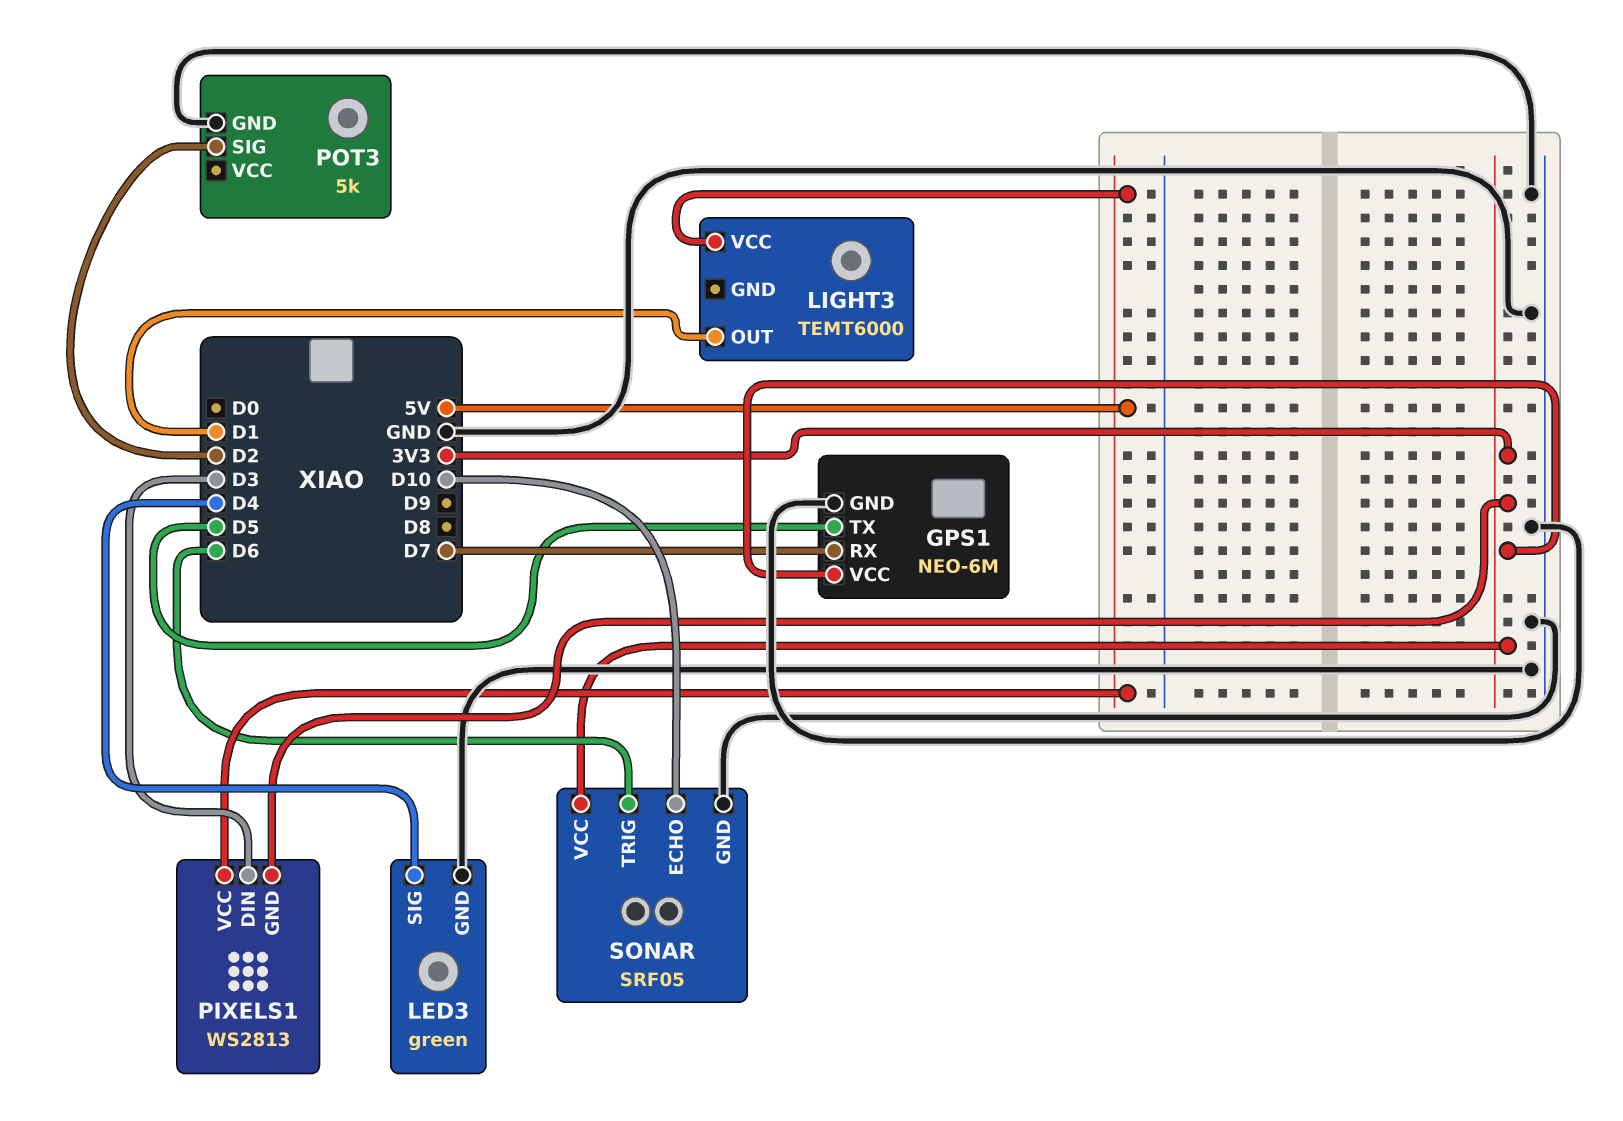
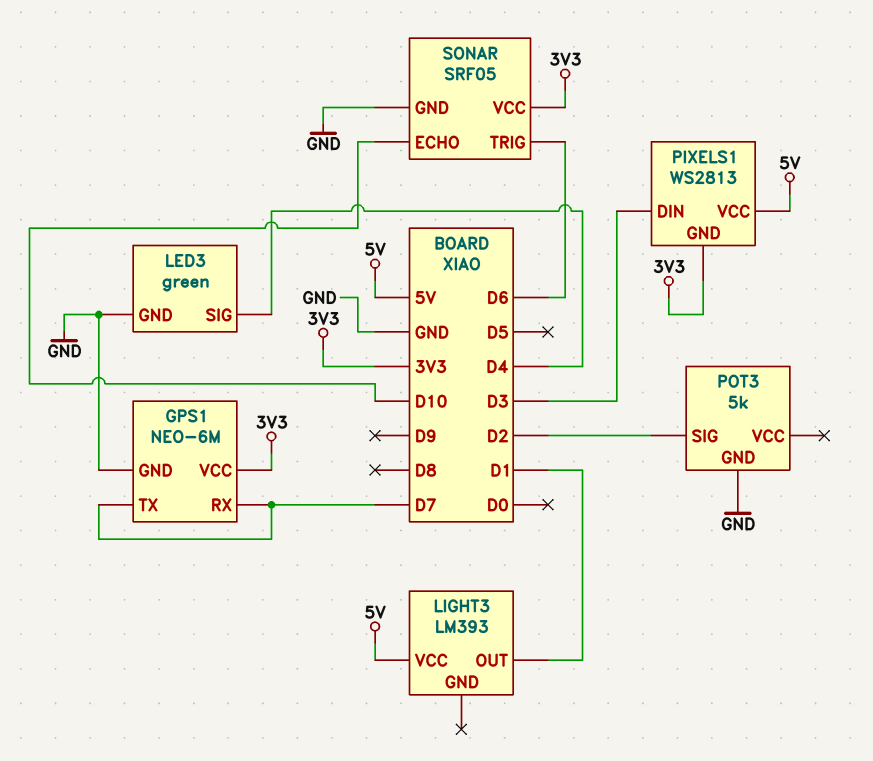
GPS1 pin TX: D5 -> D7
LIGHT3: TEMT6000 -> LM393

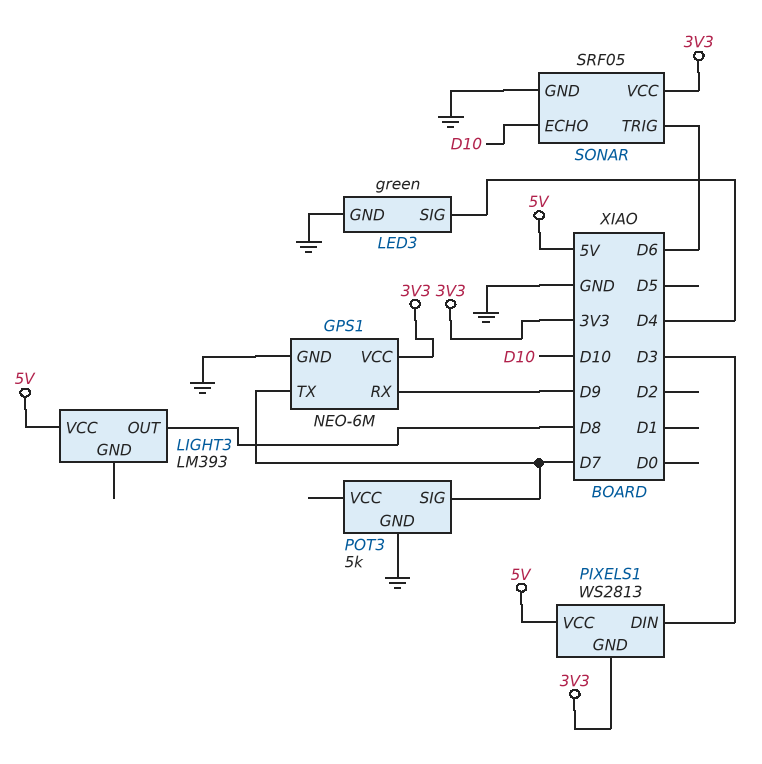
GPS1 pin RX: D7 -> D9
LIGHT3 pin OUT: D1 -> D8
POT3 pin SIG: D2 -> D7

